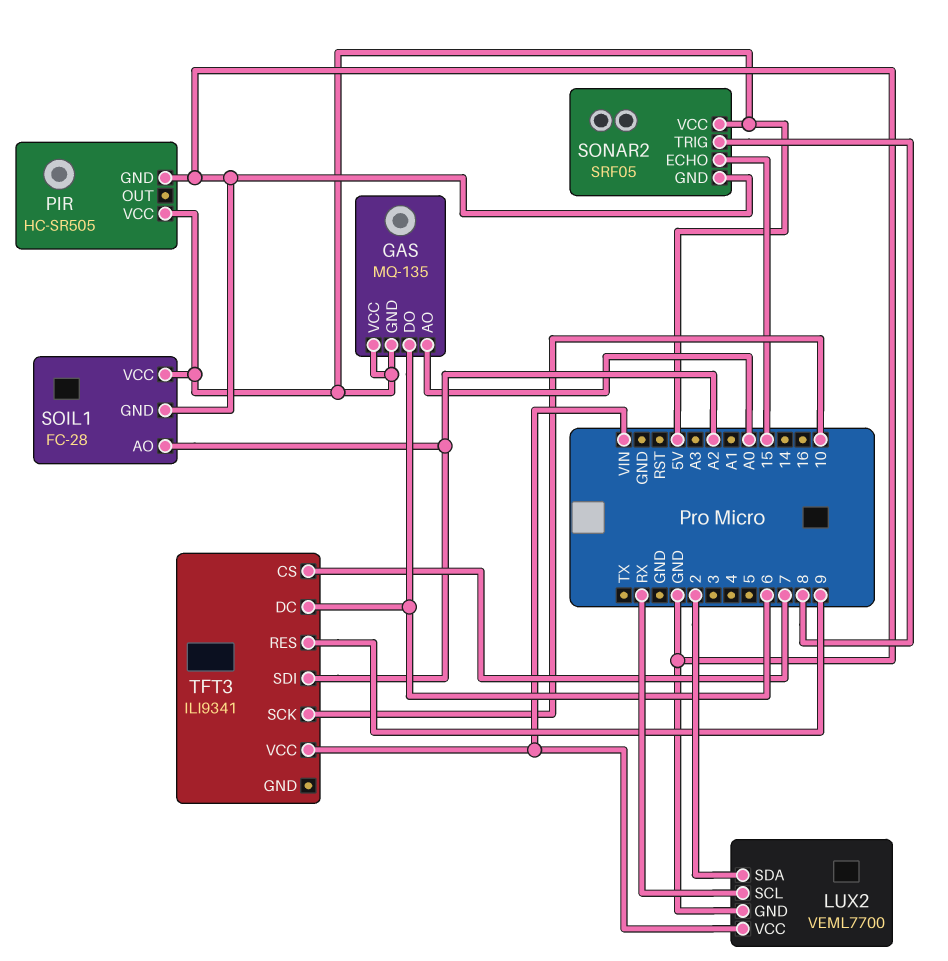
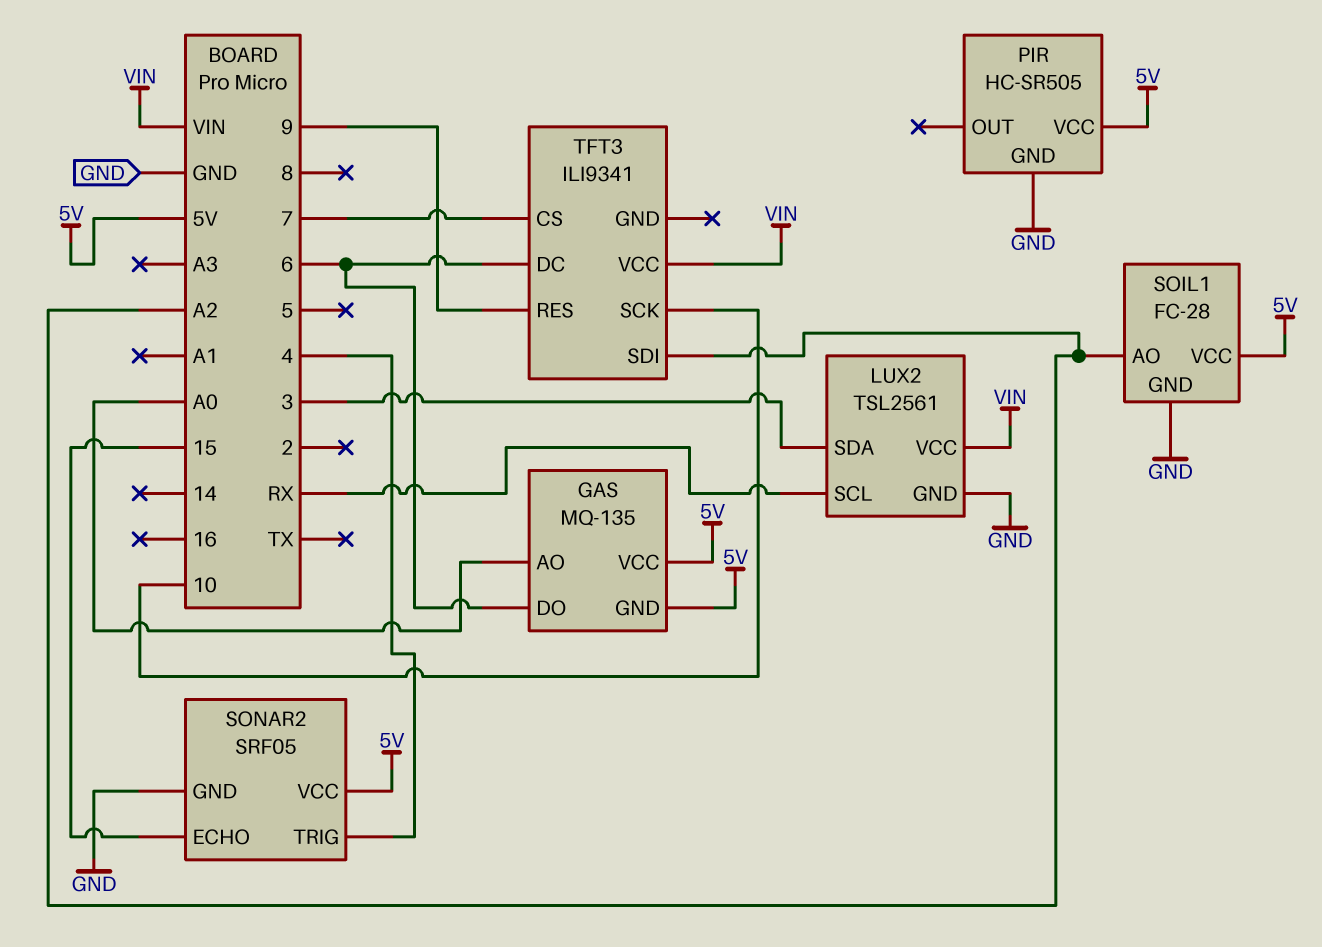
LUX2: VEML7700 -> TSL2561
LUX2 pin SDA: 2 -> 3
SONAR2 pin TRIG: 8 -> 4

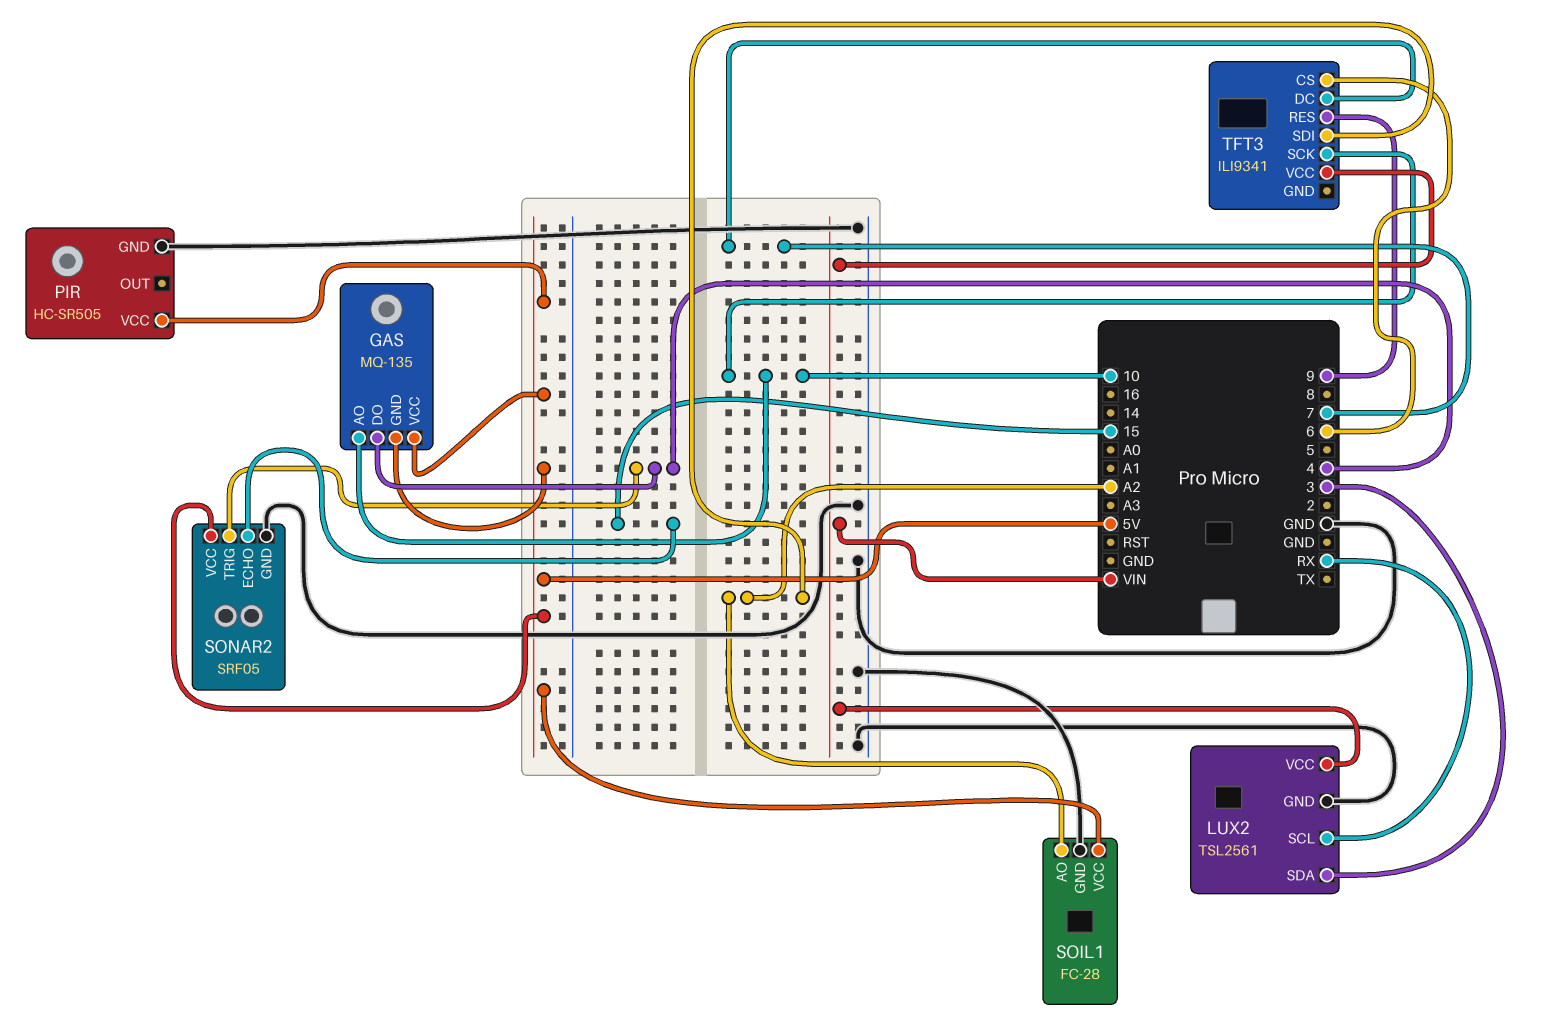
GAS pin AO: A0 -> 10
GAS pin DO: 6 -> 4
TFT3 pin CS: 7 -> 6
TFT3 pin DC: 6 -> 7

